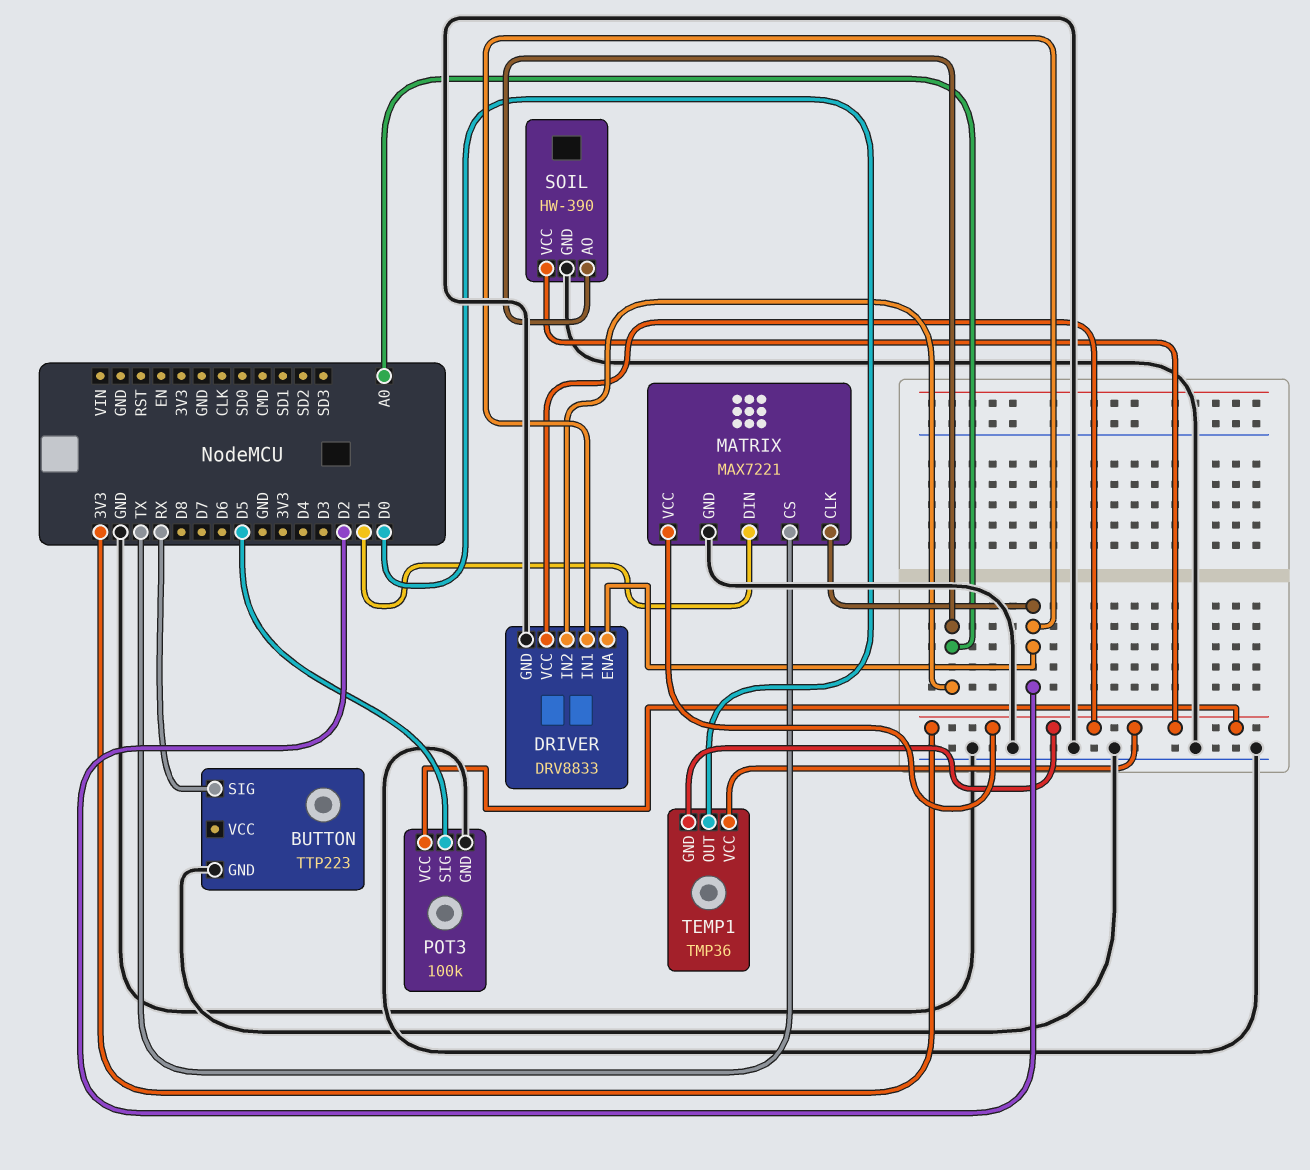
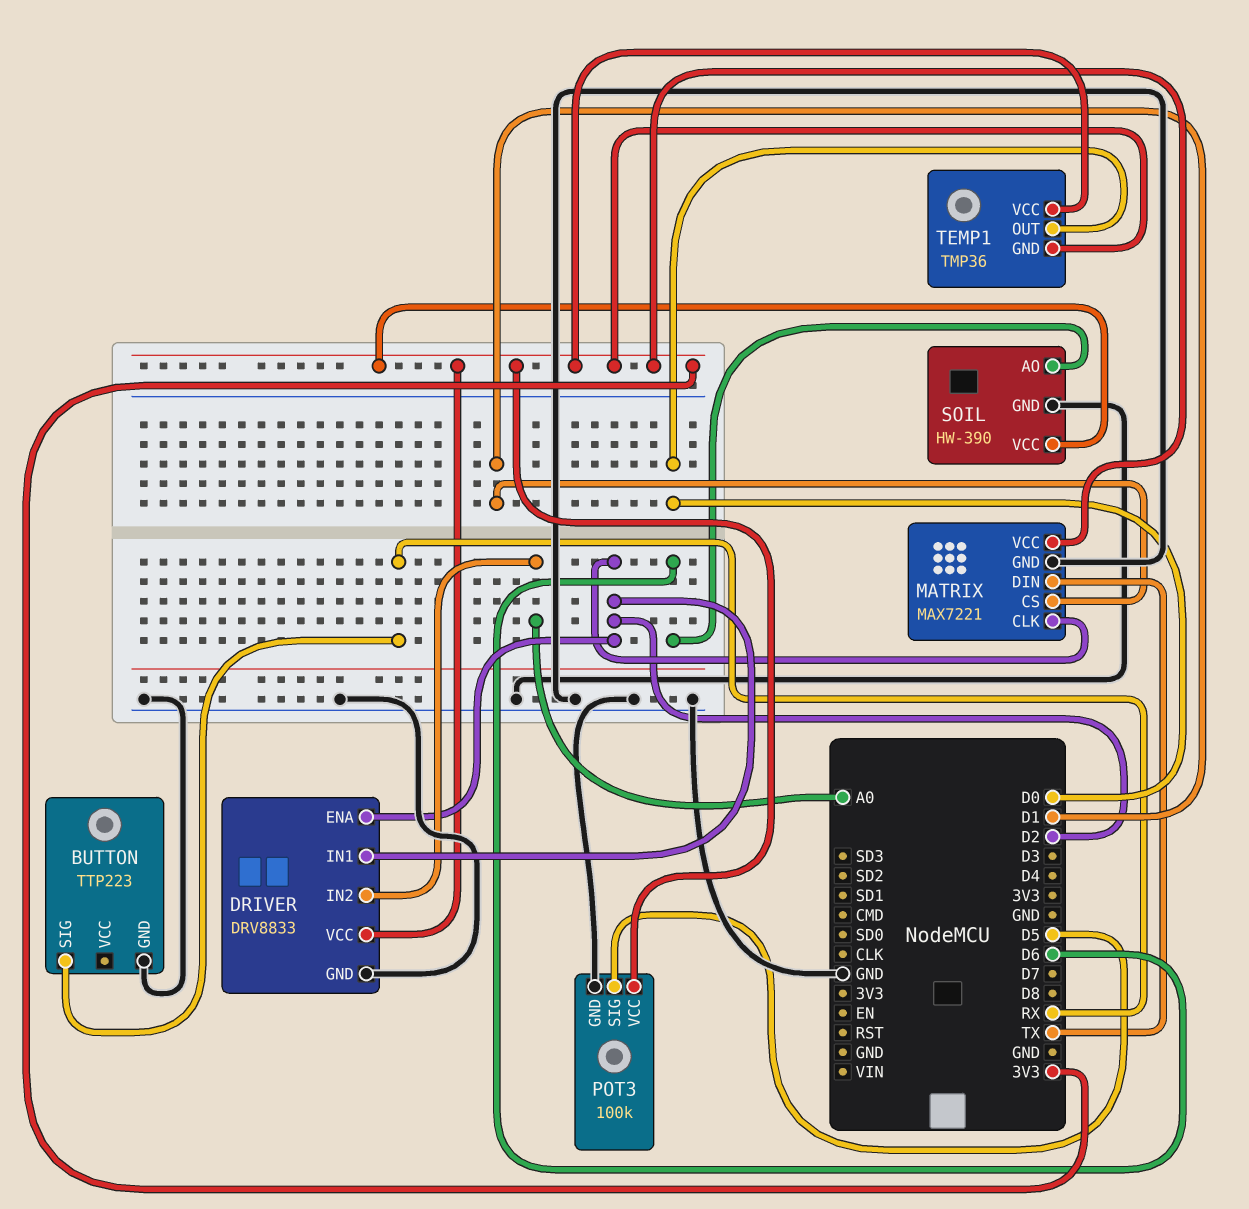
MATRIX pin CS: TX -> D1
MATRIX pin DIN: D1 -> TX
SOIL pin AO: A0 -> D6

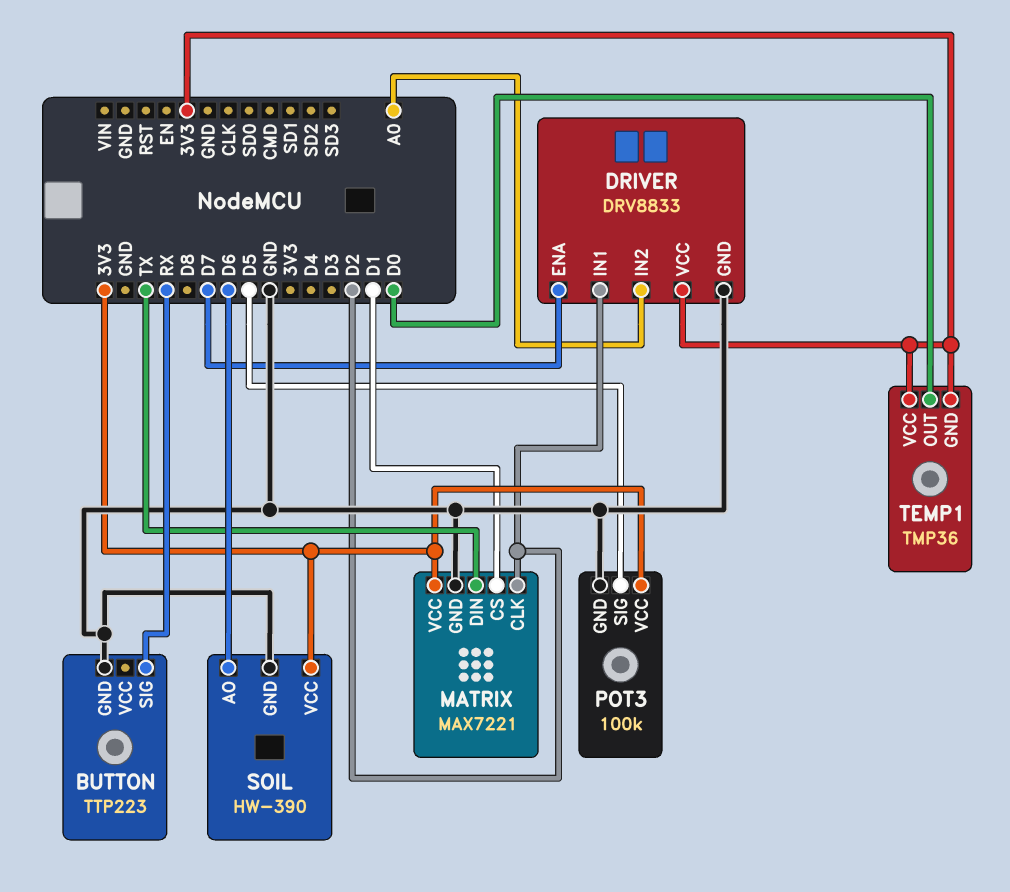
DRIVER pin ENA: D2 -> D7

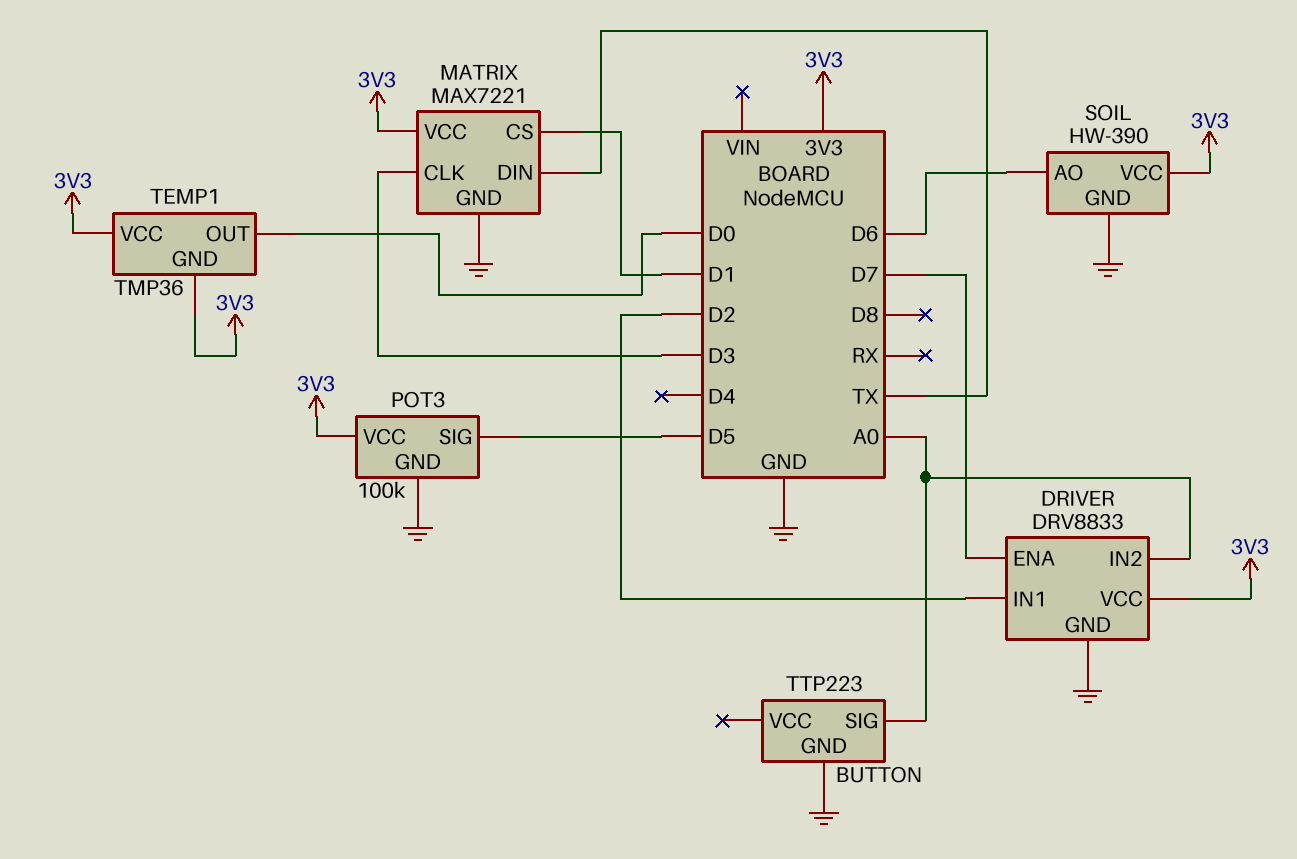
BUTTON pin SIG: RX -> A0
MATRIX pin CLK: D2 -> D3

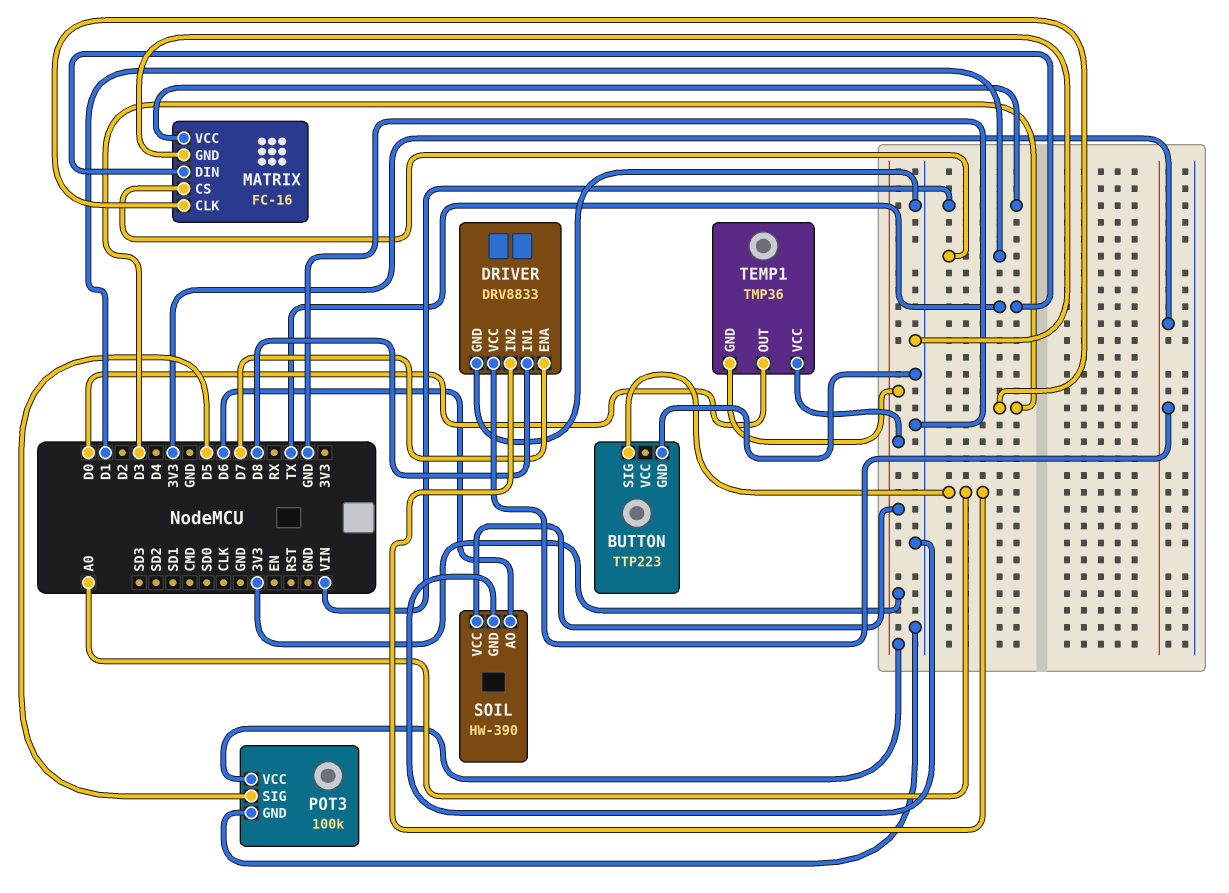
DRIVER pin IN1: D2 -> D8
MATRIX: MAX7221 -> FC-16
MATRIX pin VCC: 3V3 -> VIN

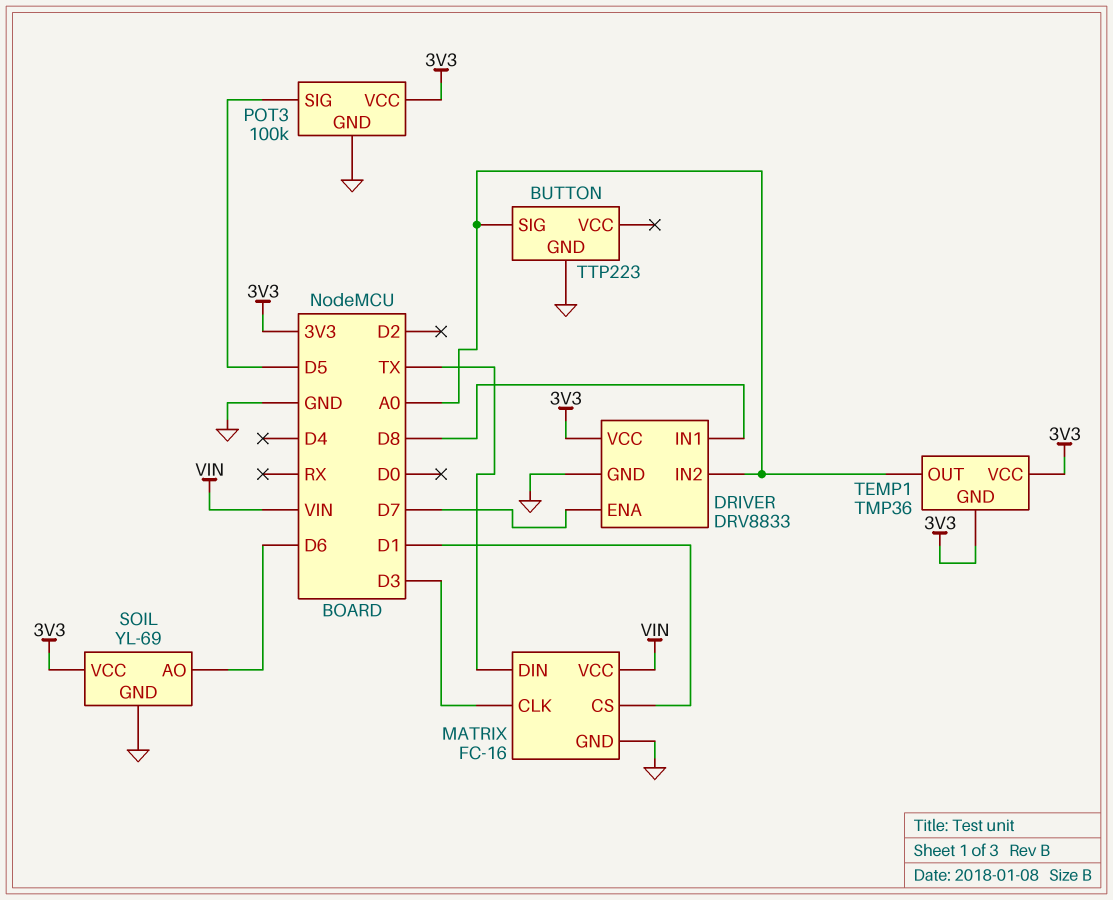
SOIL: HW-390 -> YL-69
TEMP1 pin OUT: D0 -> A0

